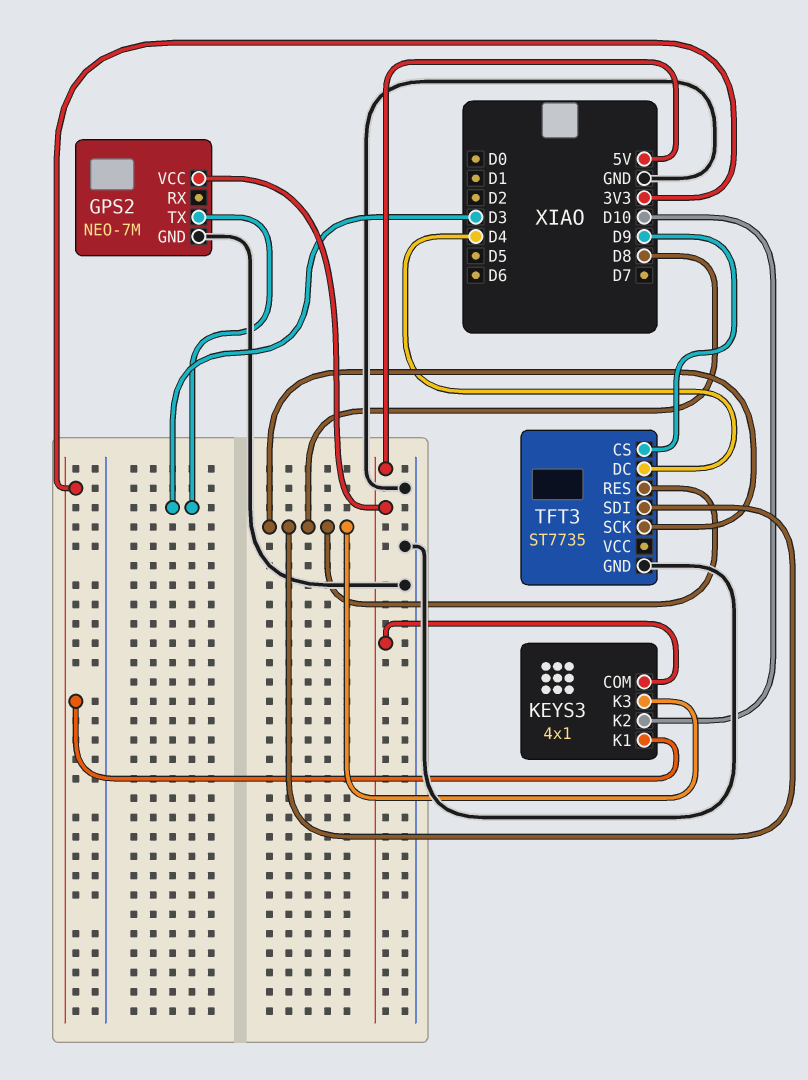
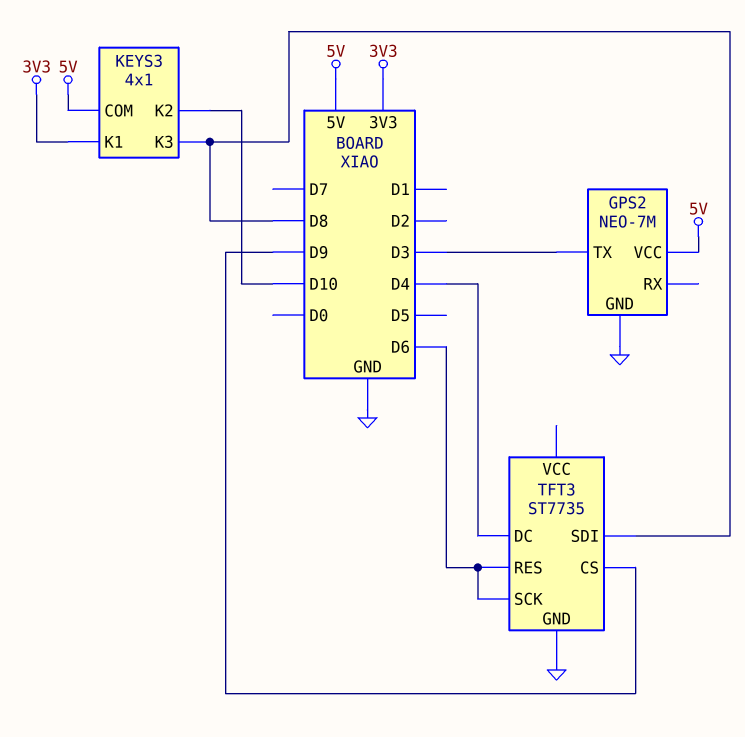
TFT3 pin RES: D8 -> D6
TFT3 pin SCK: D8 -> D6

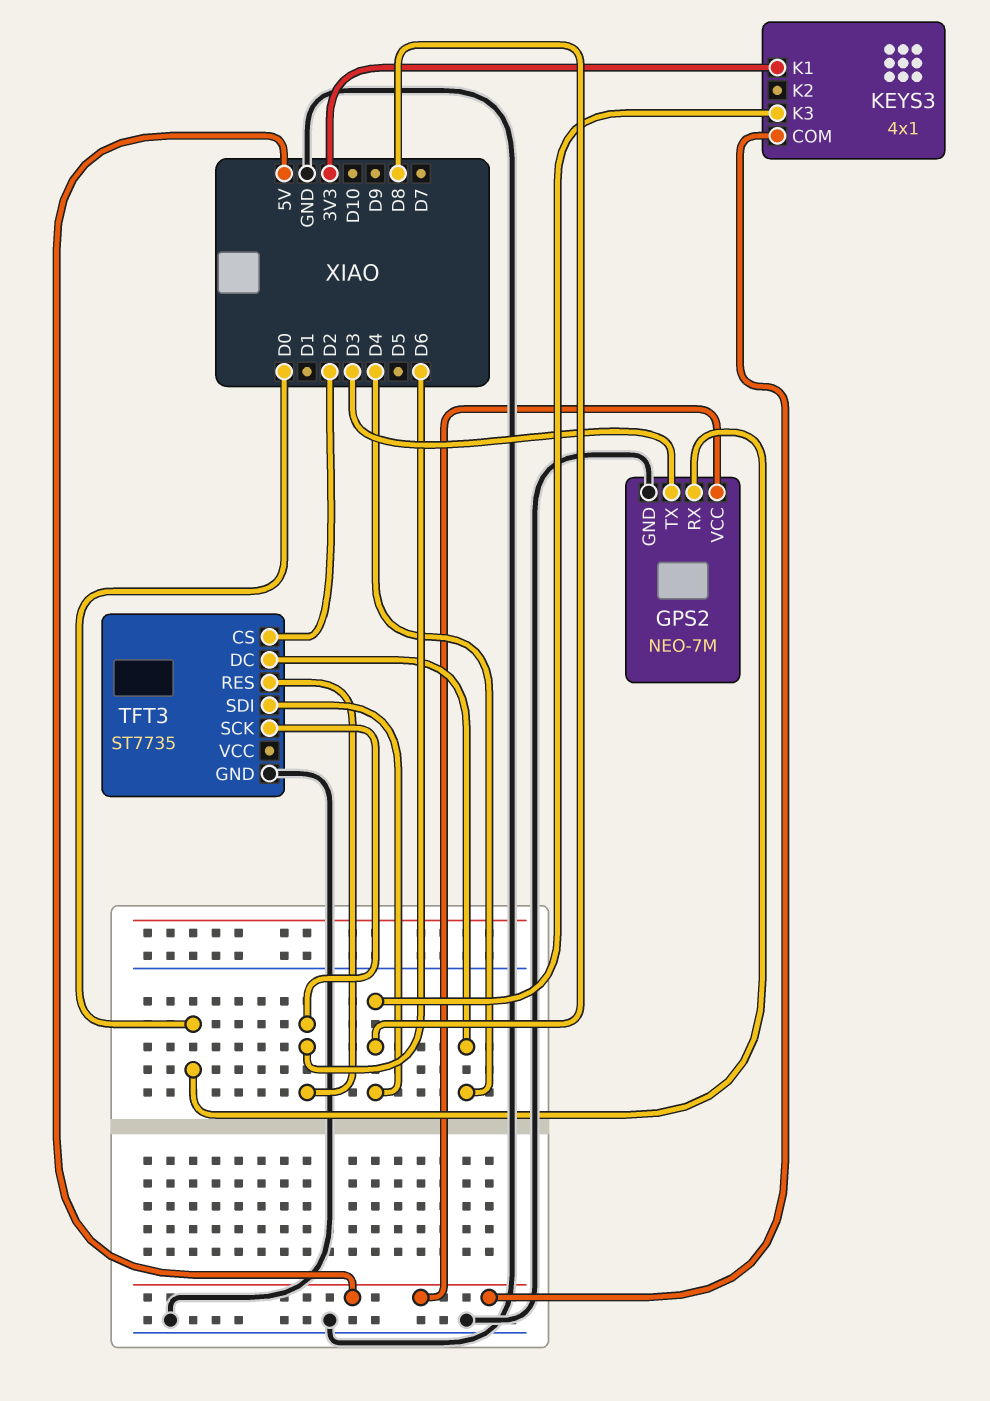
GPS2 pin RX: none -> D0
KEYS3 pin K2: D10 -> none
TFT3 pin CS: D9 -> D2

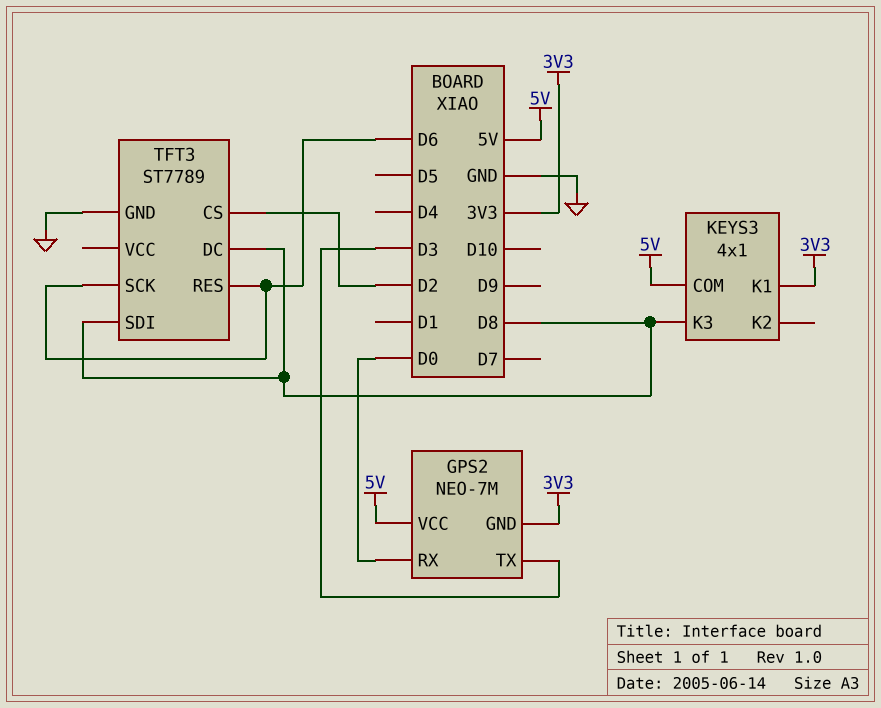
GPS2 pin GND: GND -> 3V3
TFT3: ST7735 -> ST7789
TFT3 pin DC: D4 -> D8

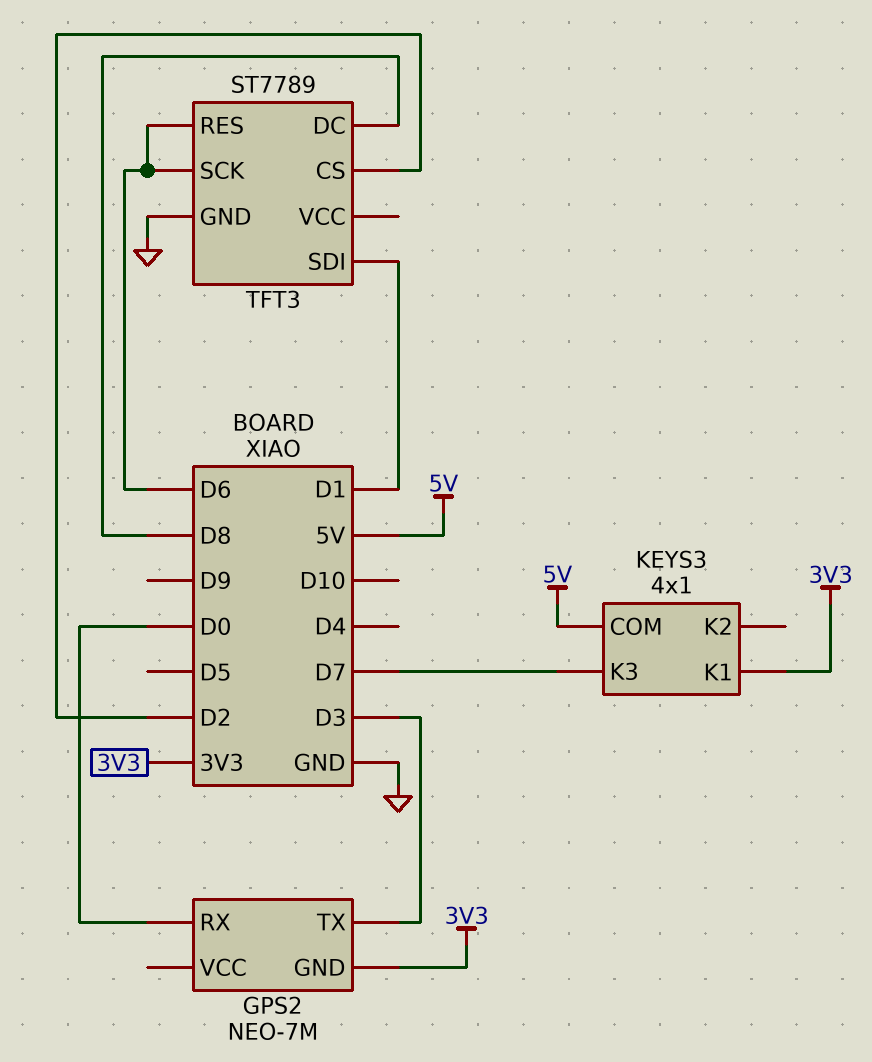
GPS2 pin VCC: 5V -> none
KEYS3 pin K3: D8 -> D7
TFT3 pin SDI: D8 -> D1

